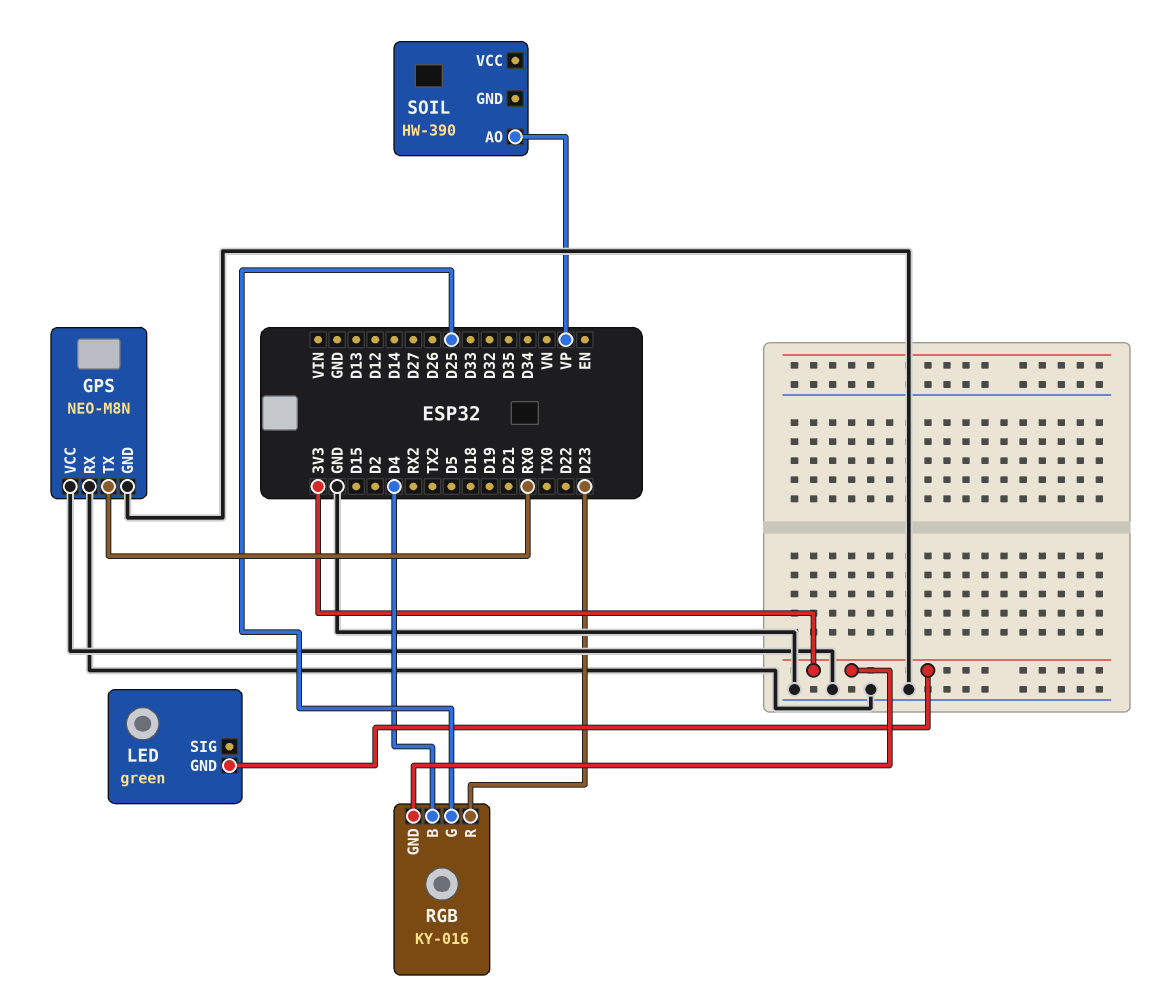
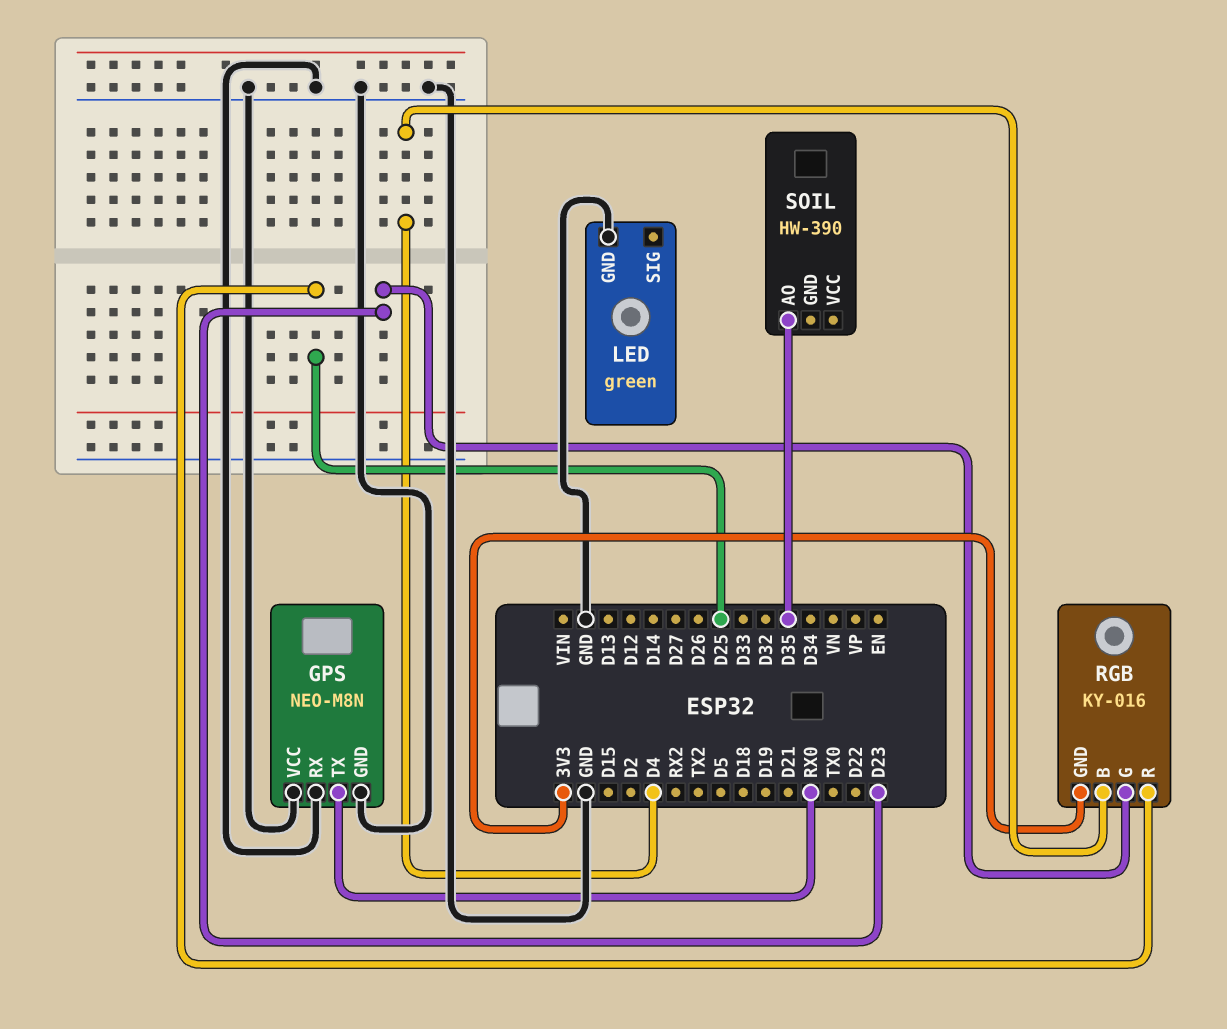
LED pin GND: 3V3 -> GND
RGB pin G: D25 -> D23
RGB pin R: D23 -> D25
SOIL pin AO: VP -> D35

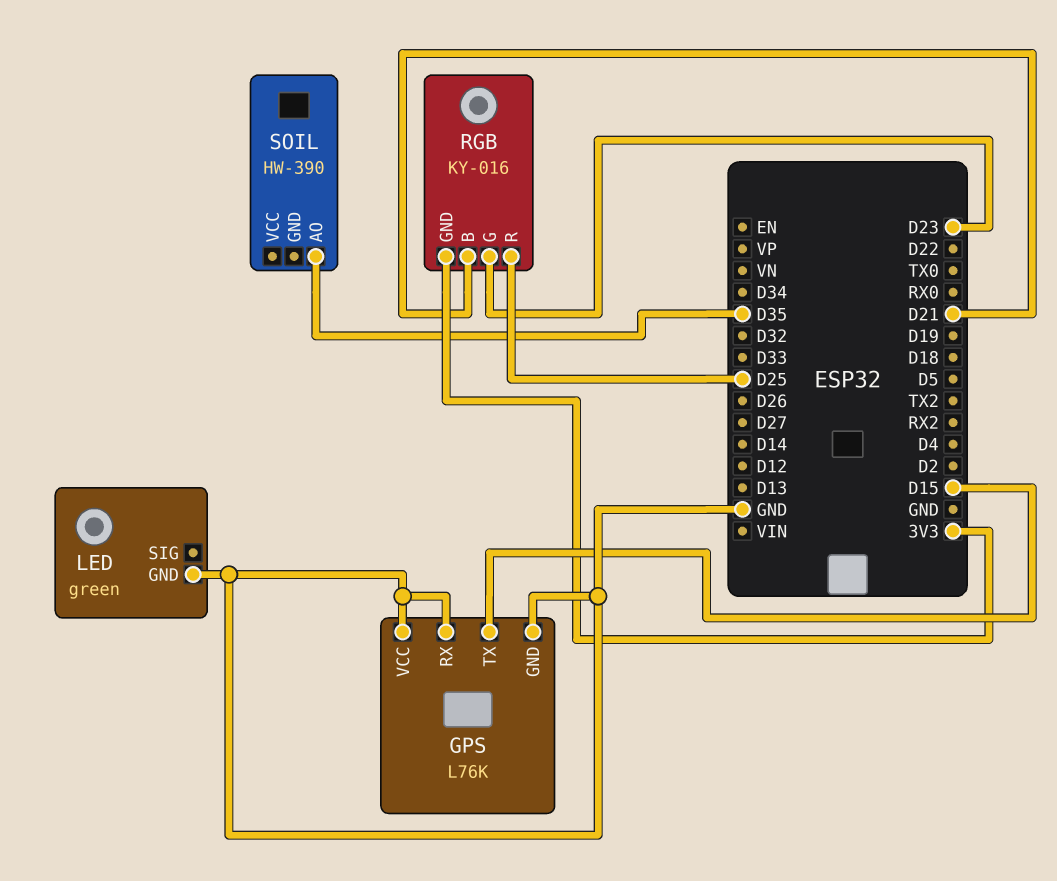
GPS: NEO-M8N -> L76K
GPS pin TX: RX0 -> D15
RGB pin B: D4 -> D21

